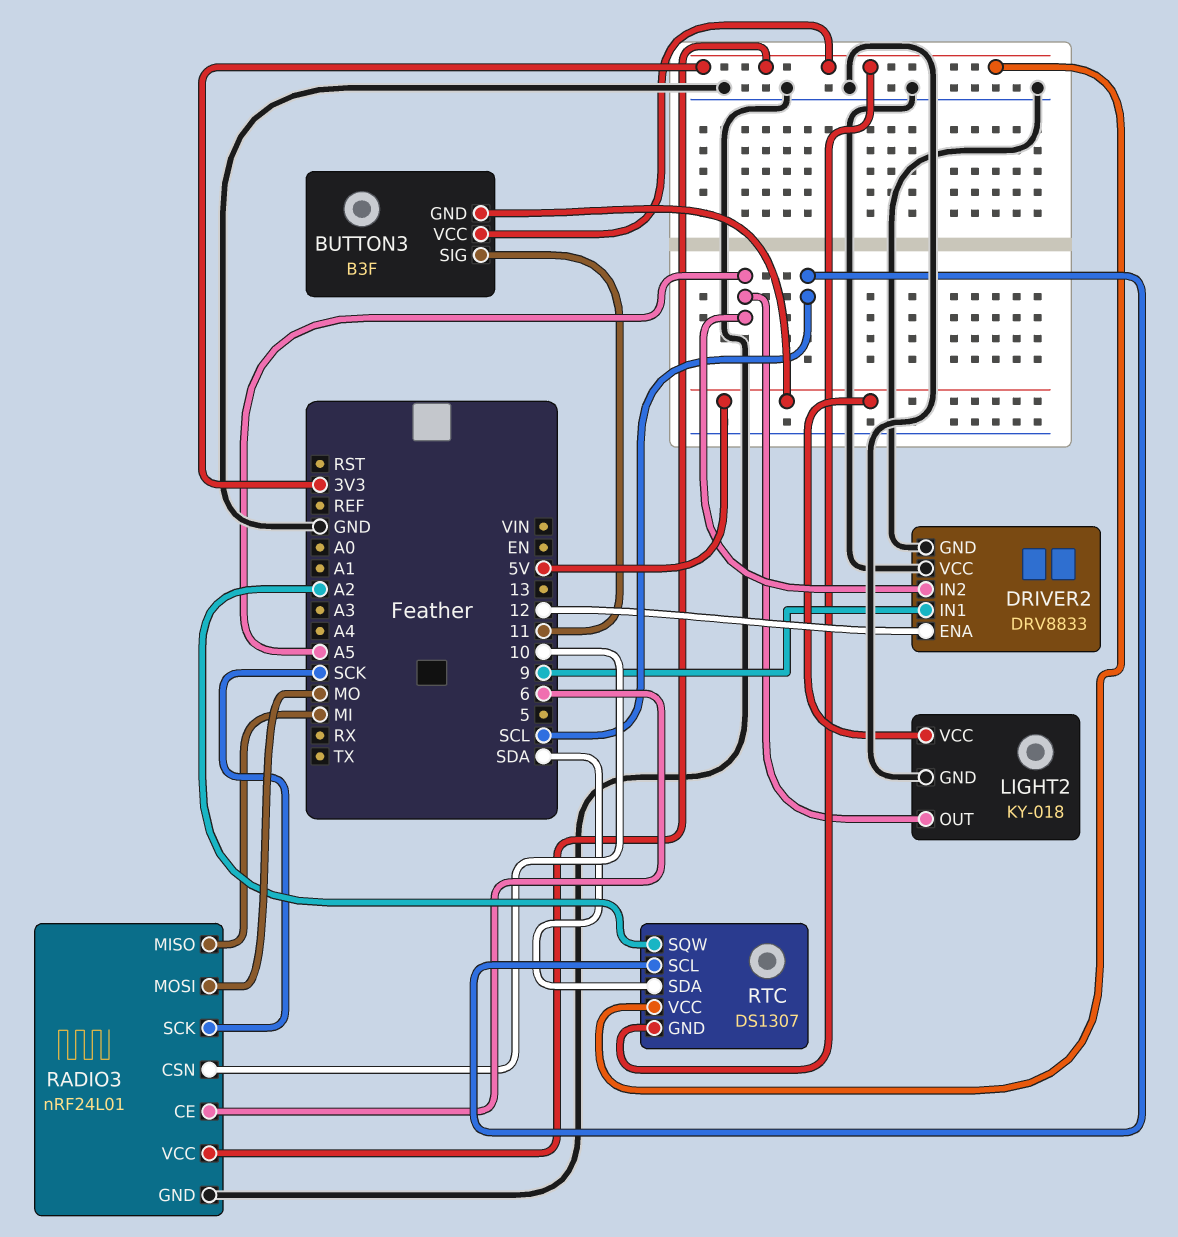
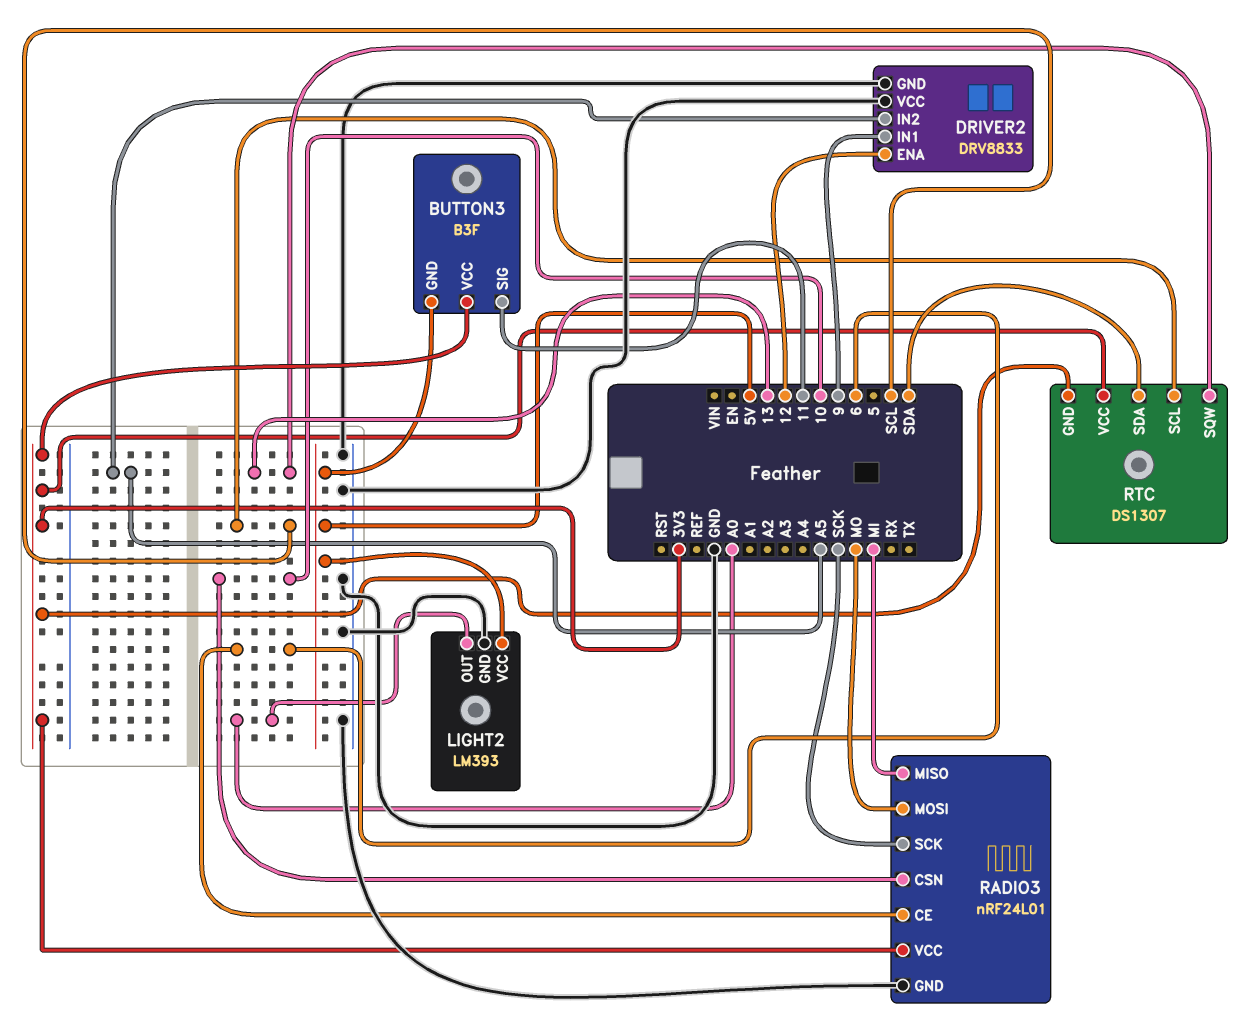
LIGHT2: KY-018 -> LM393
LIGHT2 pin OUT: A5 -> A0
RTC pin SQW: A2 -> 13

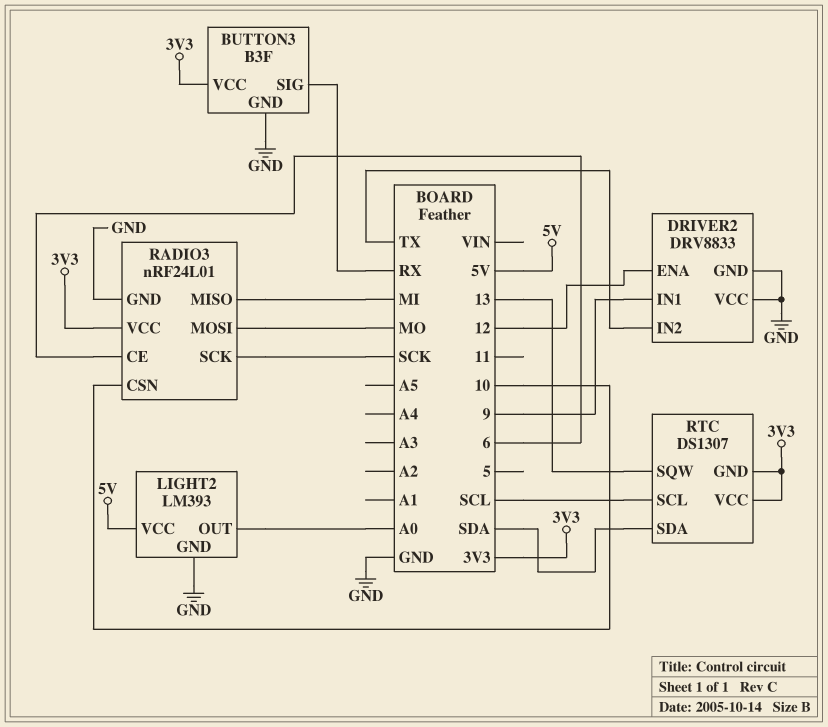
BUTTON3 pin GND: 5V -> GND
BUTTON3 pin SIG: 11 -> RX
DRIVER2 pin IN2: A5 -> TX

